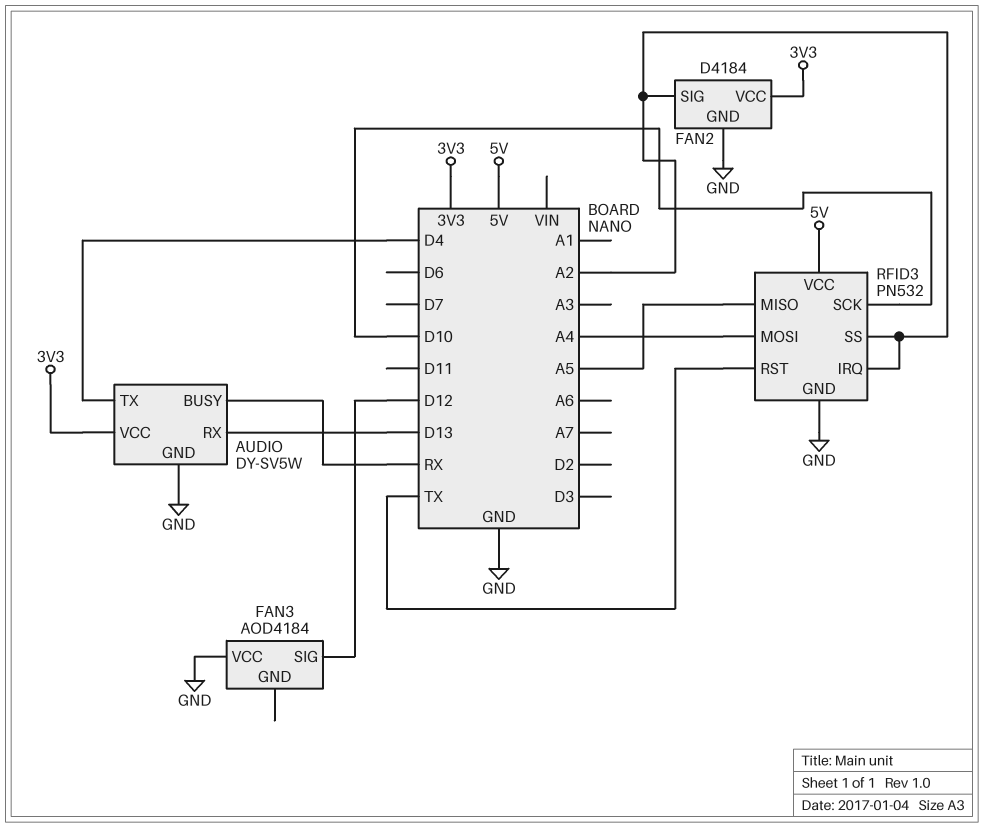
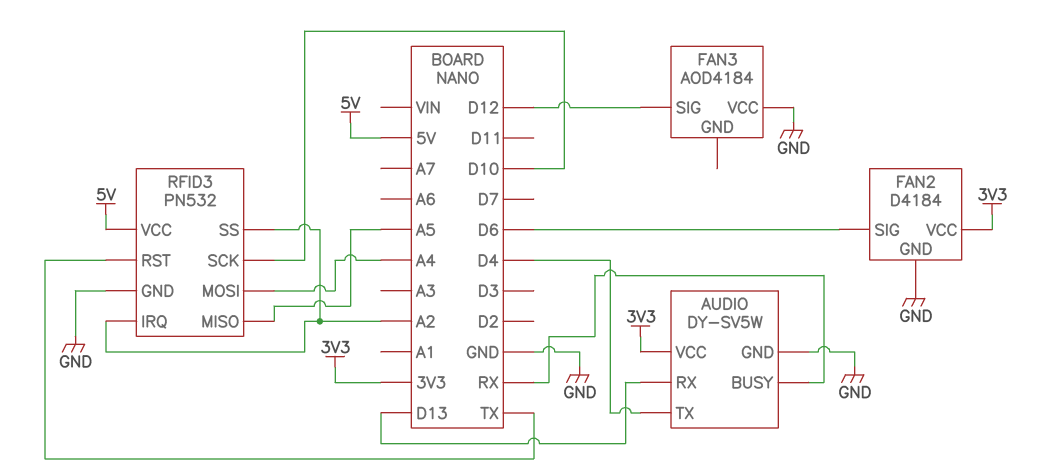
FAN2 pin SIG: A2 -> D6

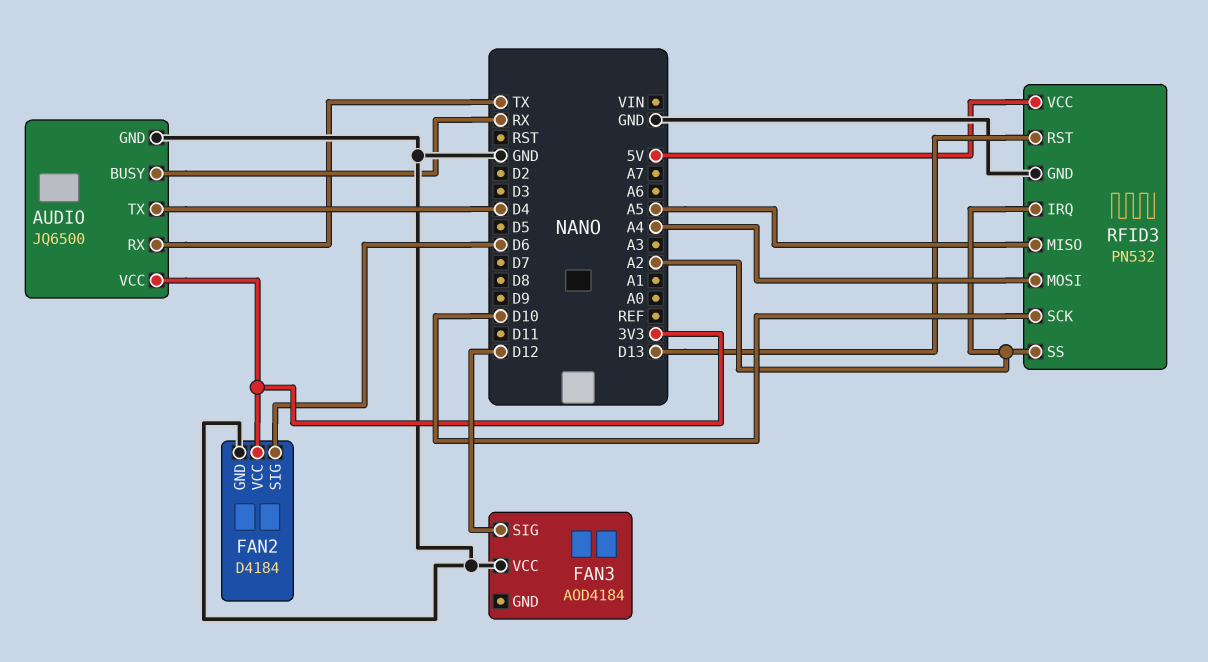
AUDIO: DY-SV5W -> JQ6500
AUDIO pin RX: D13 -> TX
RFID3 pin RST: TX -> D13

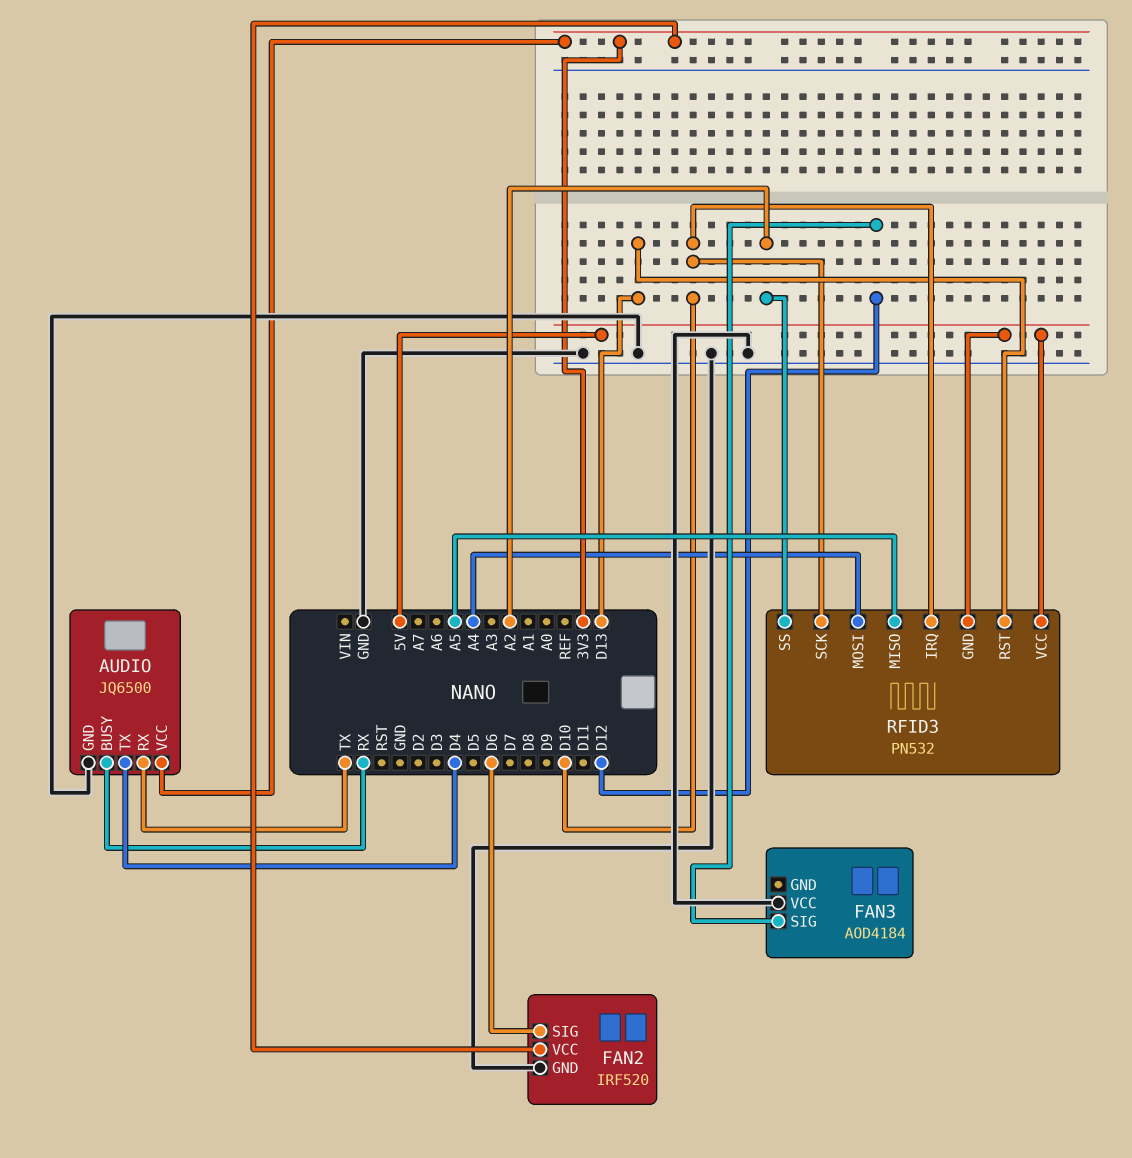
FAN2: D4184 -> IRF520
RFID3 pin GND: GND -> 5V
RFID3 pin IRQ: A2 -> D10

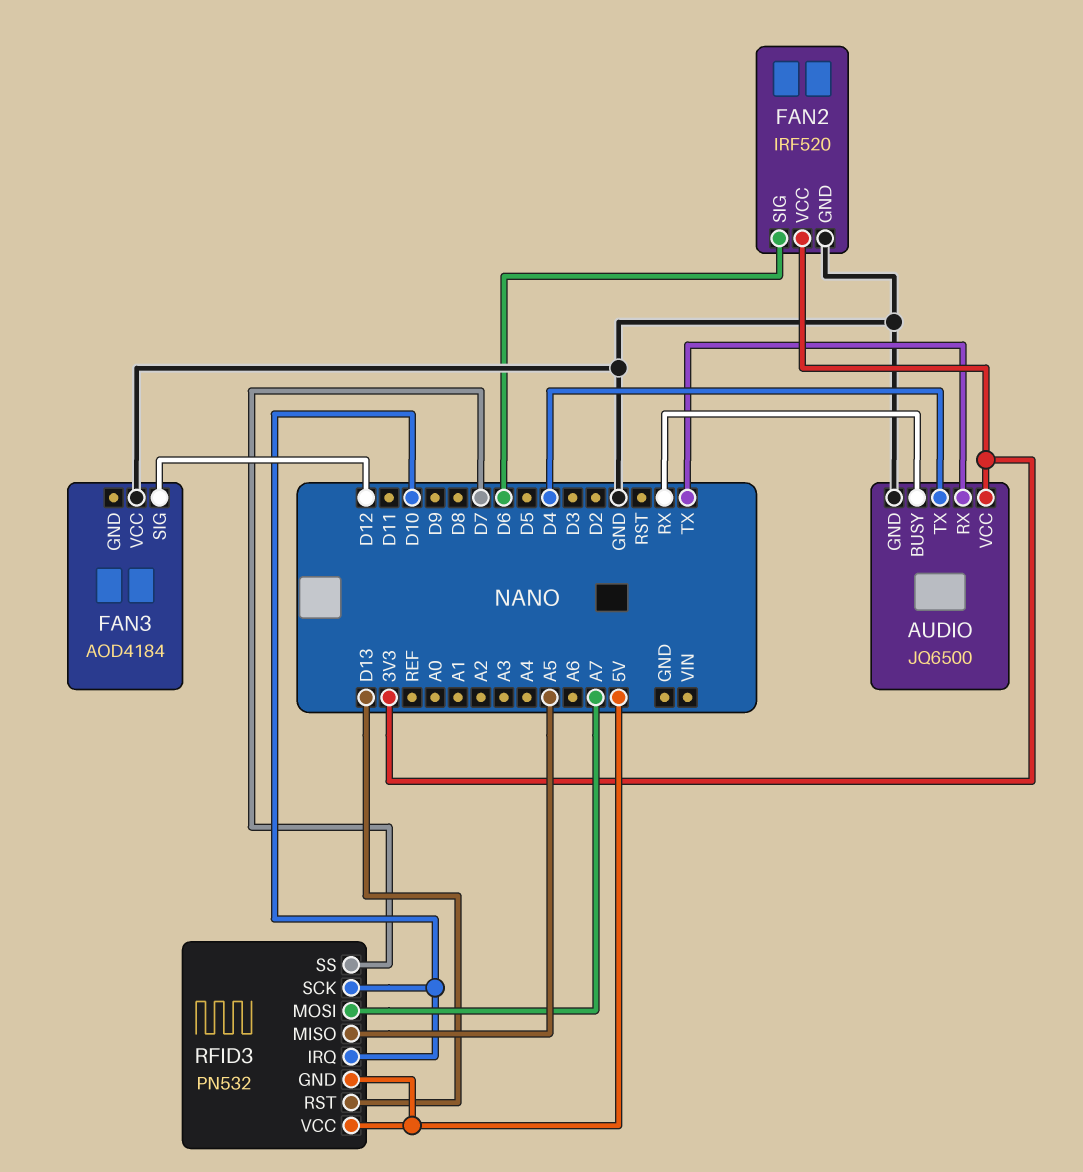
RFID3 pin MOSI: A4 -> A7
RFID3 pin SS: A2 -> D7

